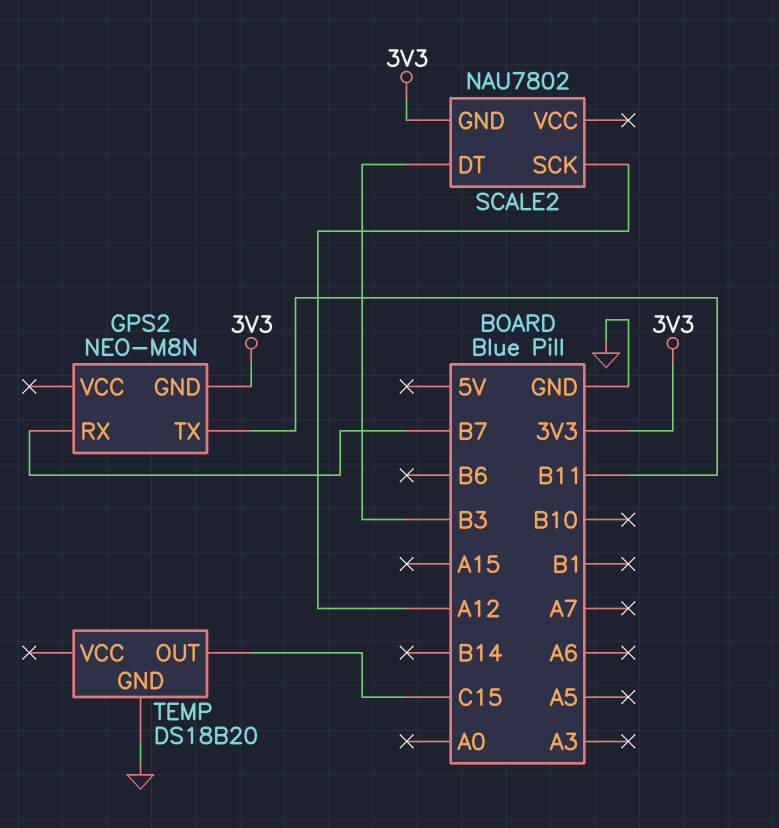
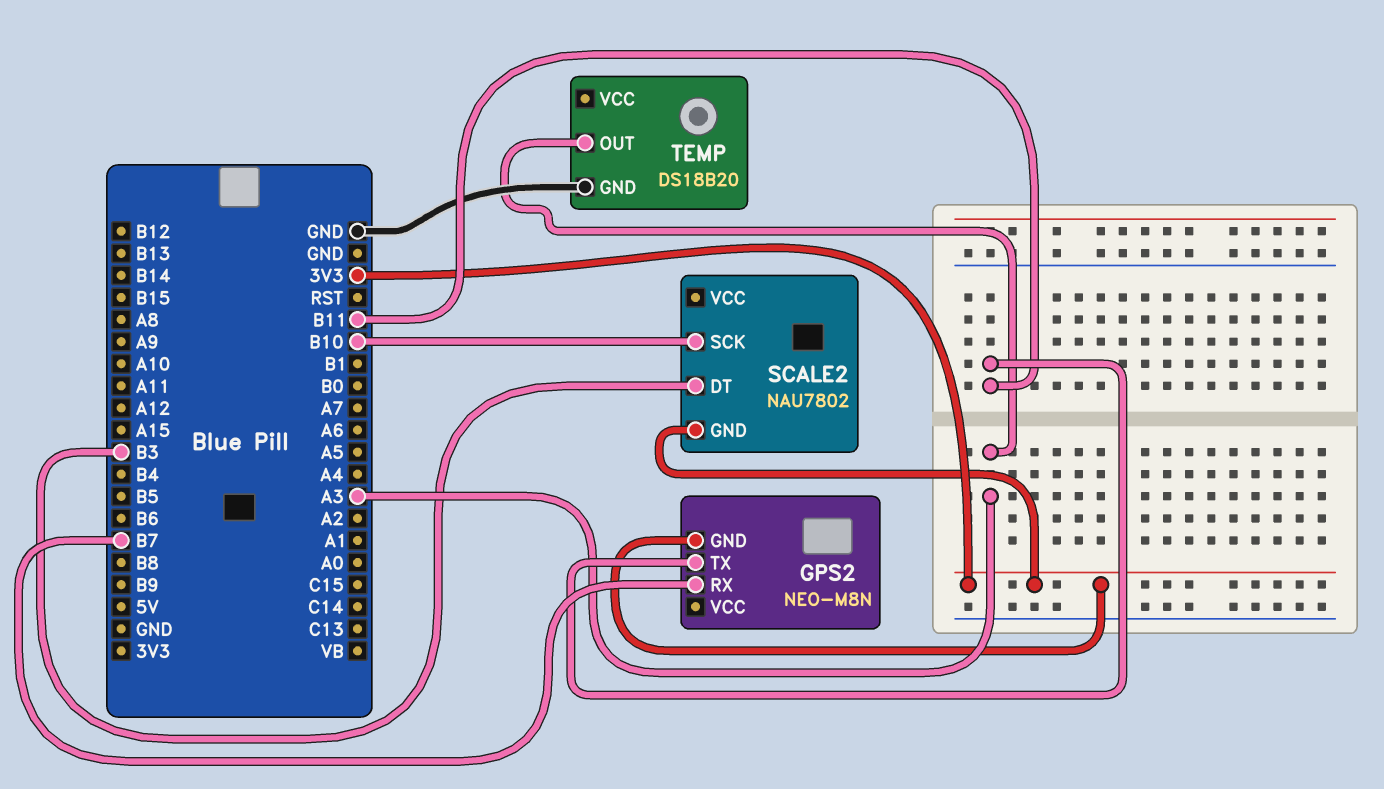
SCALE2 pin SCK: A12 -> B10
TEMP pin OUT: C15 -> A3

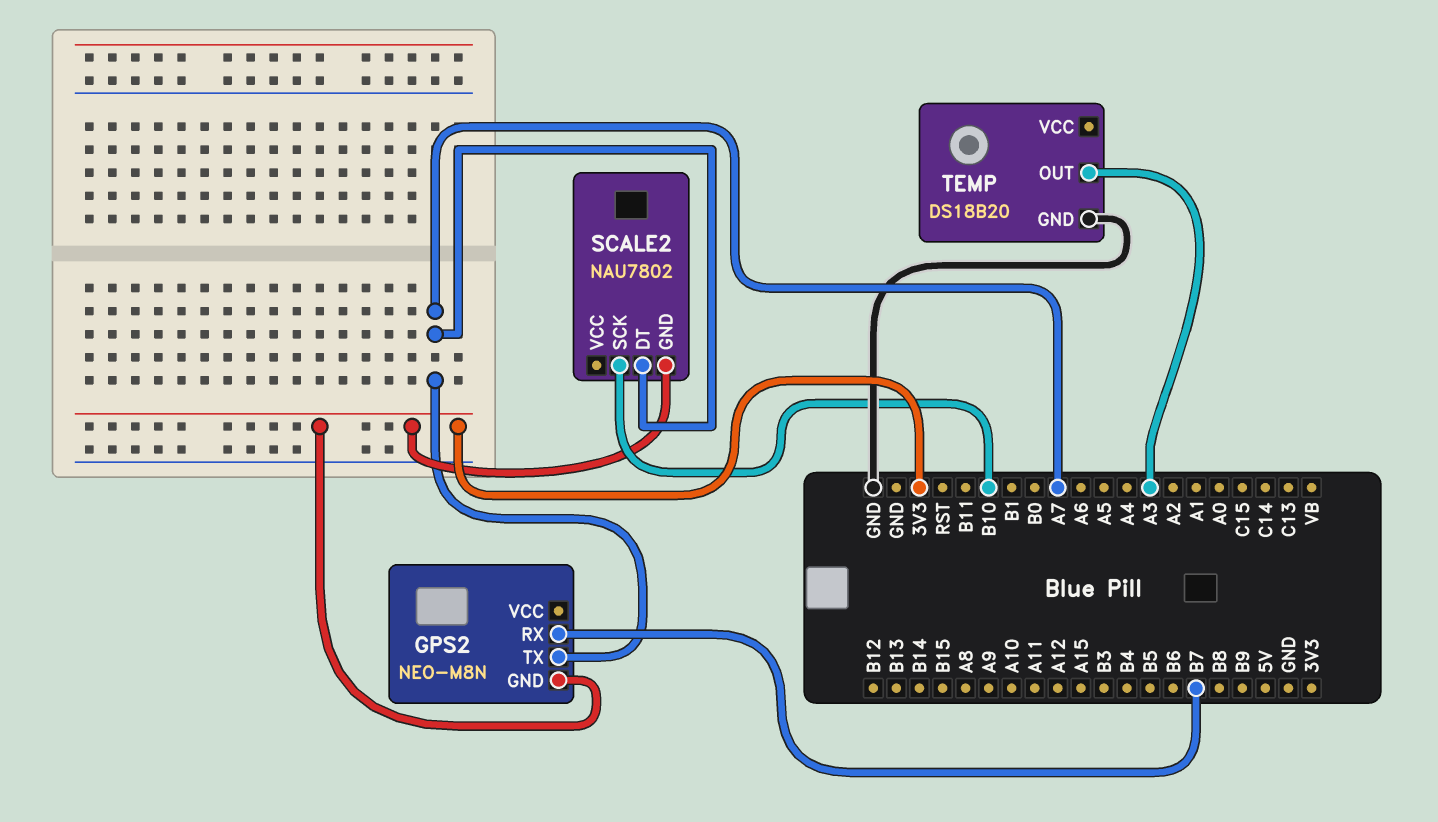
GPS2 pin TX: B11 -> A7
SCALE2 pin DT: B3 -> A7

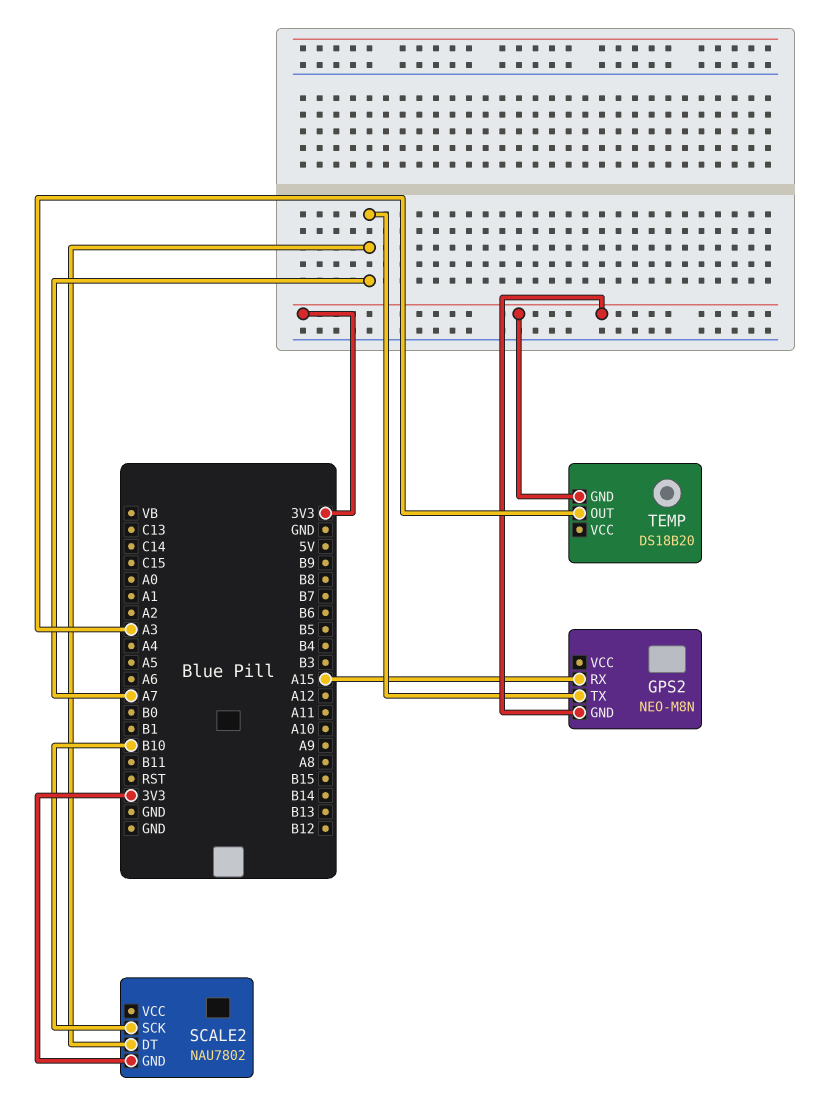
GPS2 pin RX: B7 -> A15
TEMP pin GND: GND -> 3V3

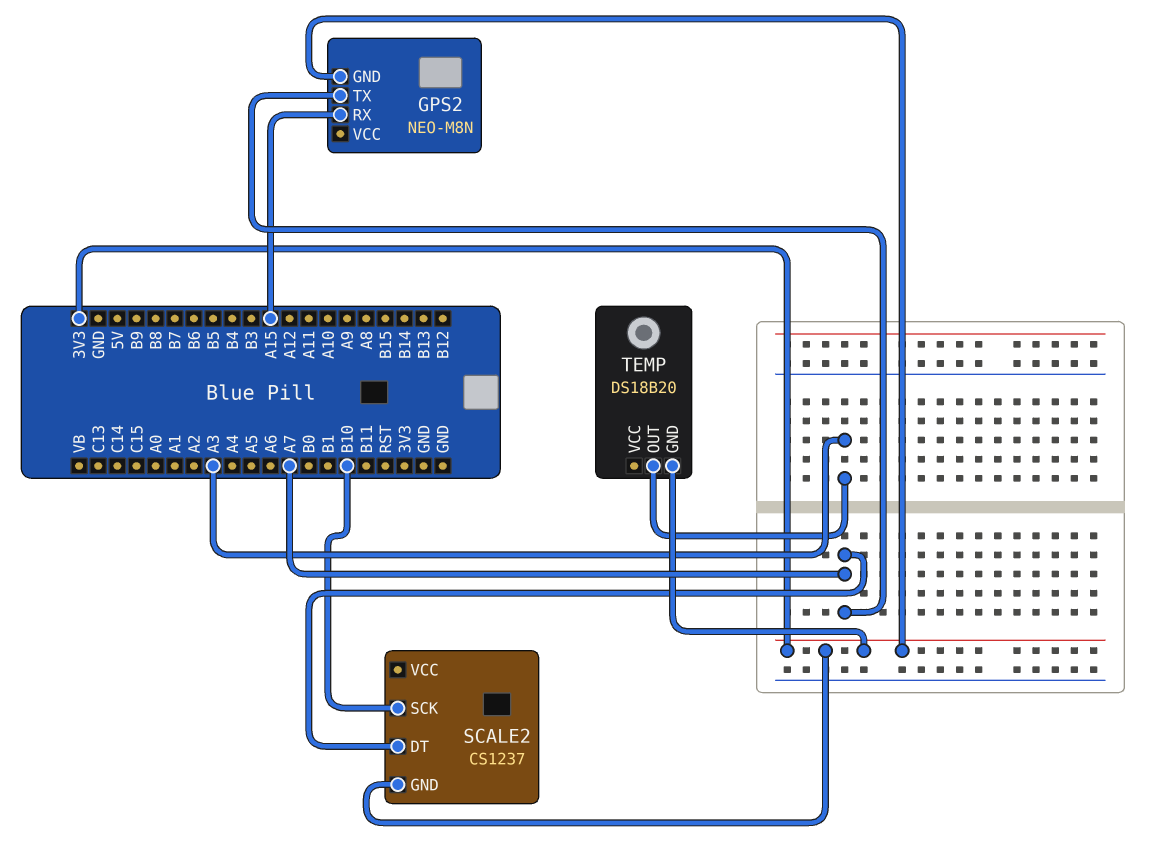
SCALE2: NAU7802 -> CS1237

